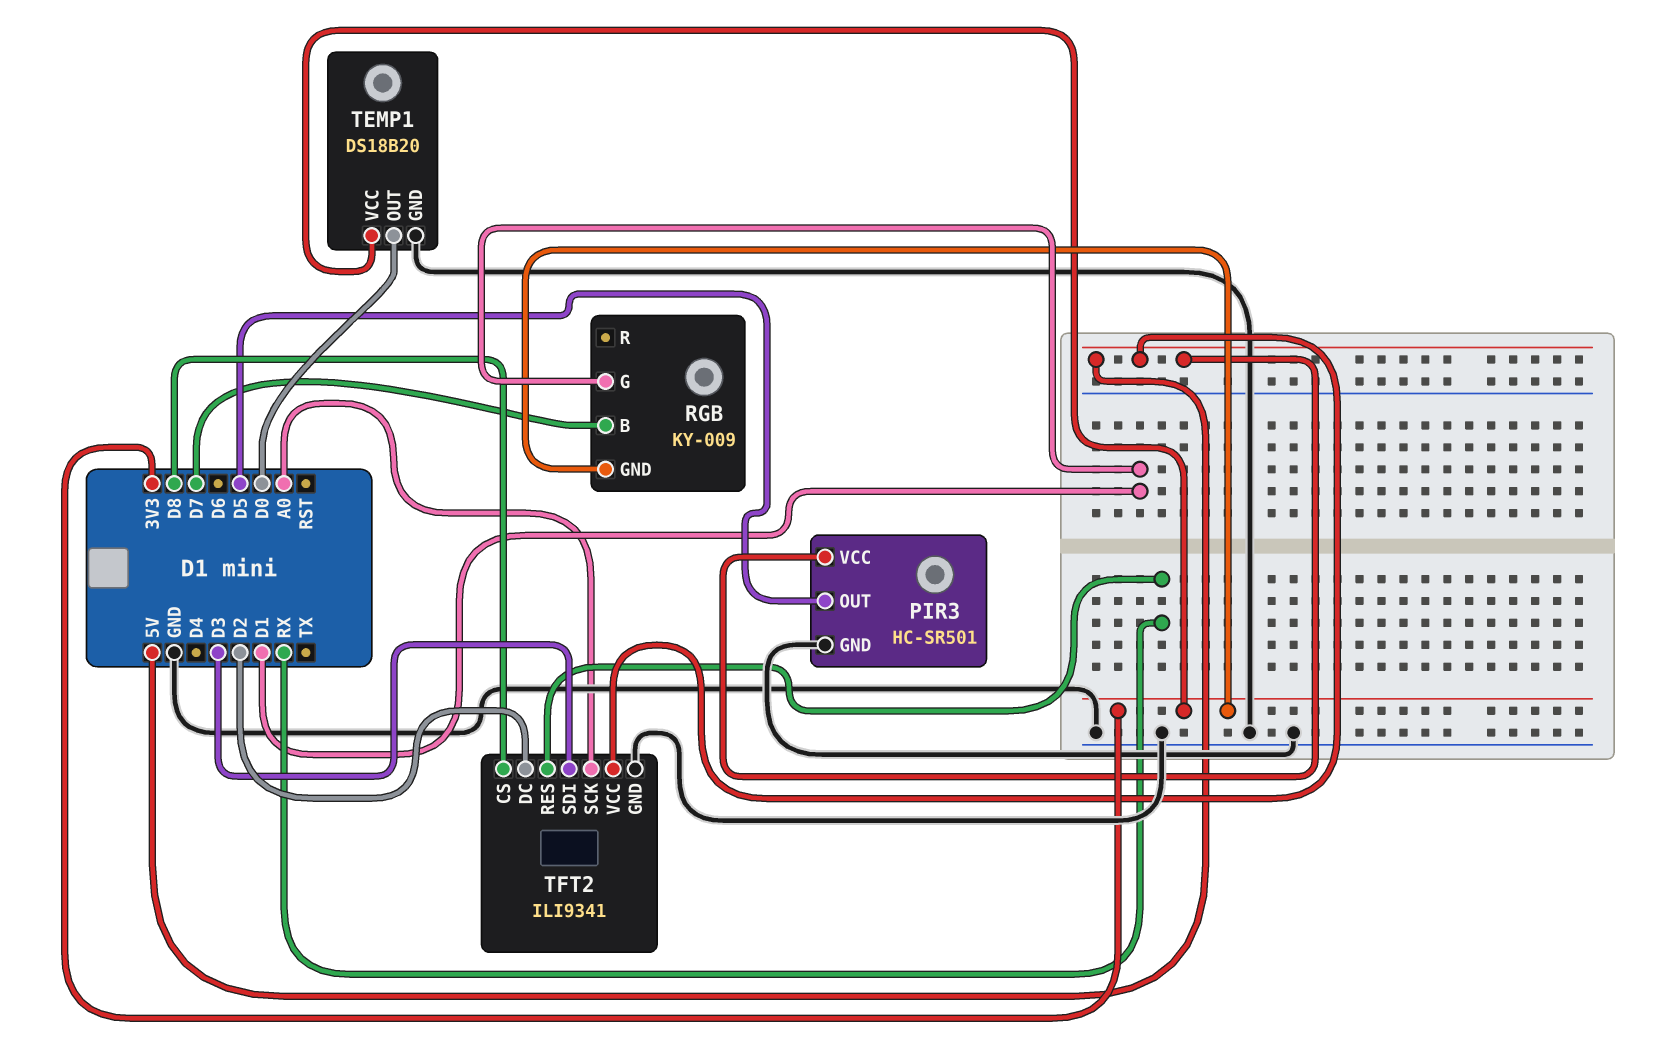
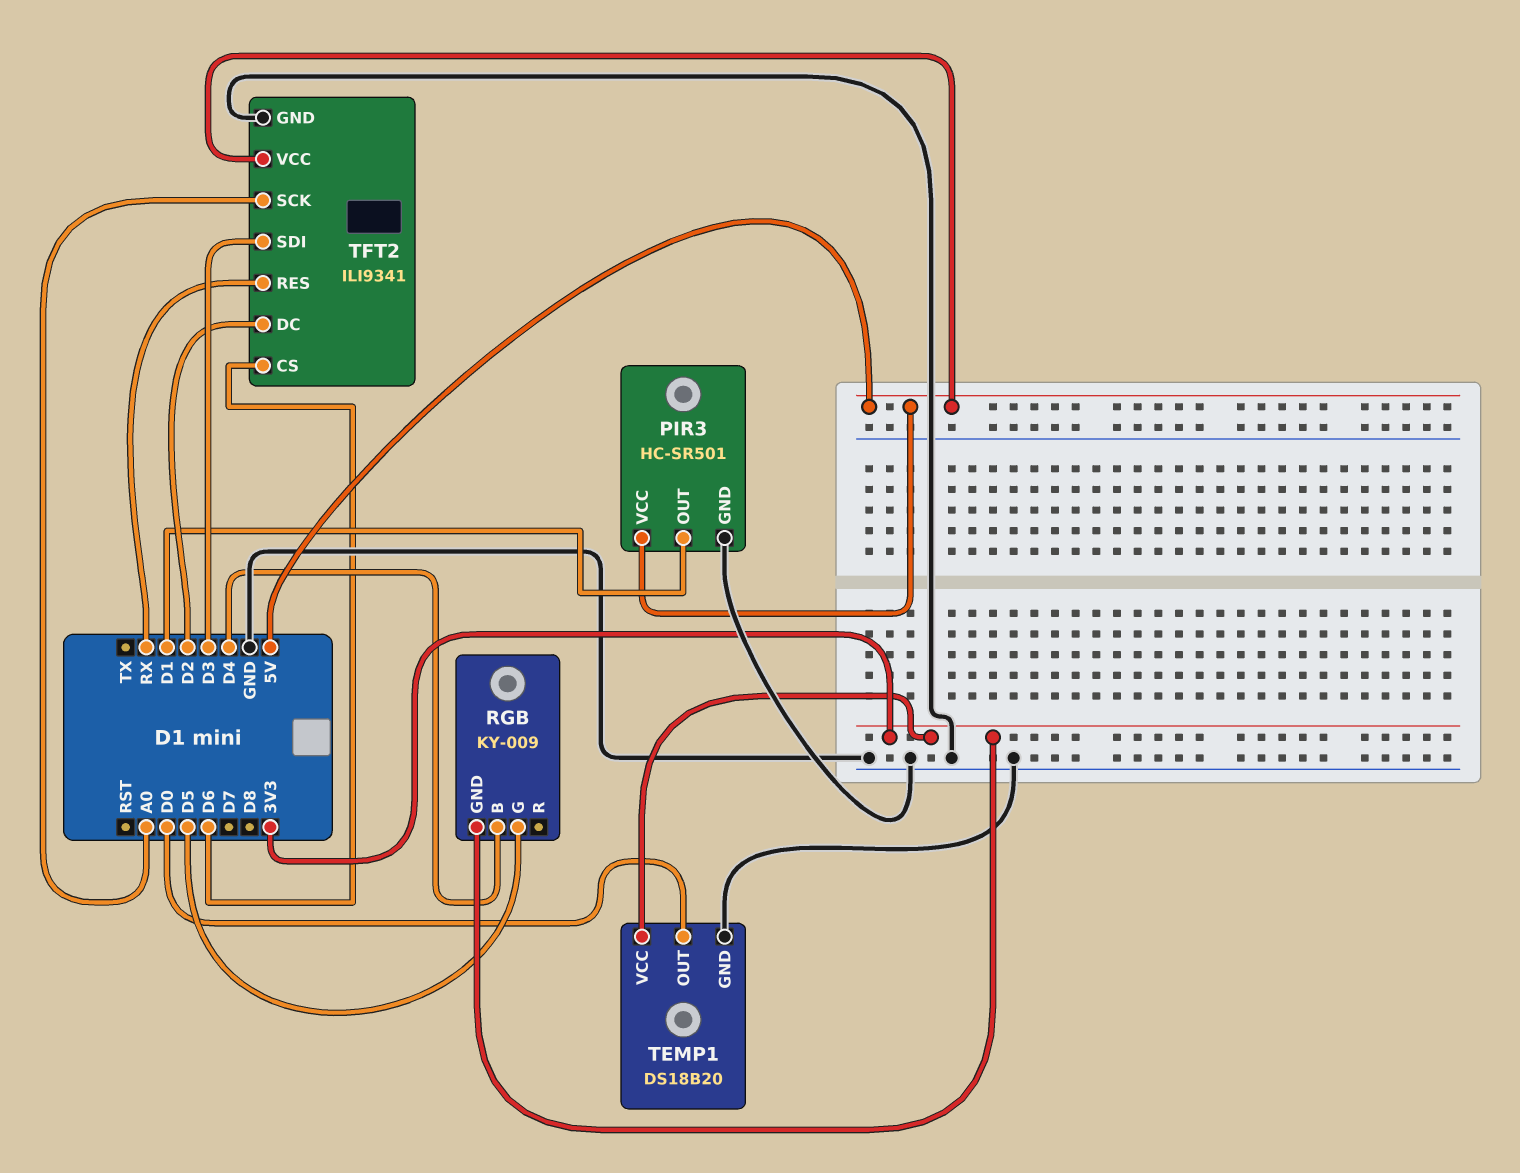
PIR3 pin OUT: D5 -> D1
RGB pin B: D7 -> D4
RGB pin G: D1 -> D5
TFT2 pin CS: D8 -> D6

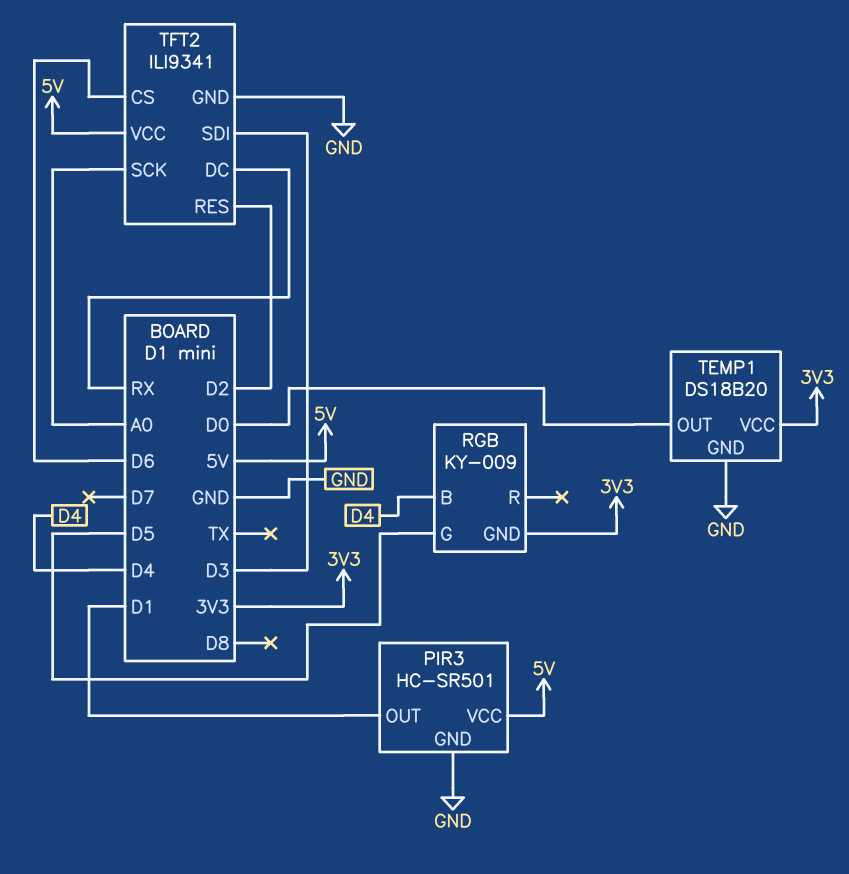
TFT2 pin DC: D2 -> RX
TFT2 pin RES: RX -> D2

